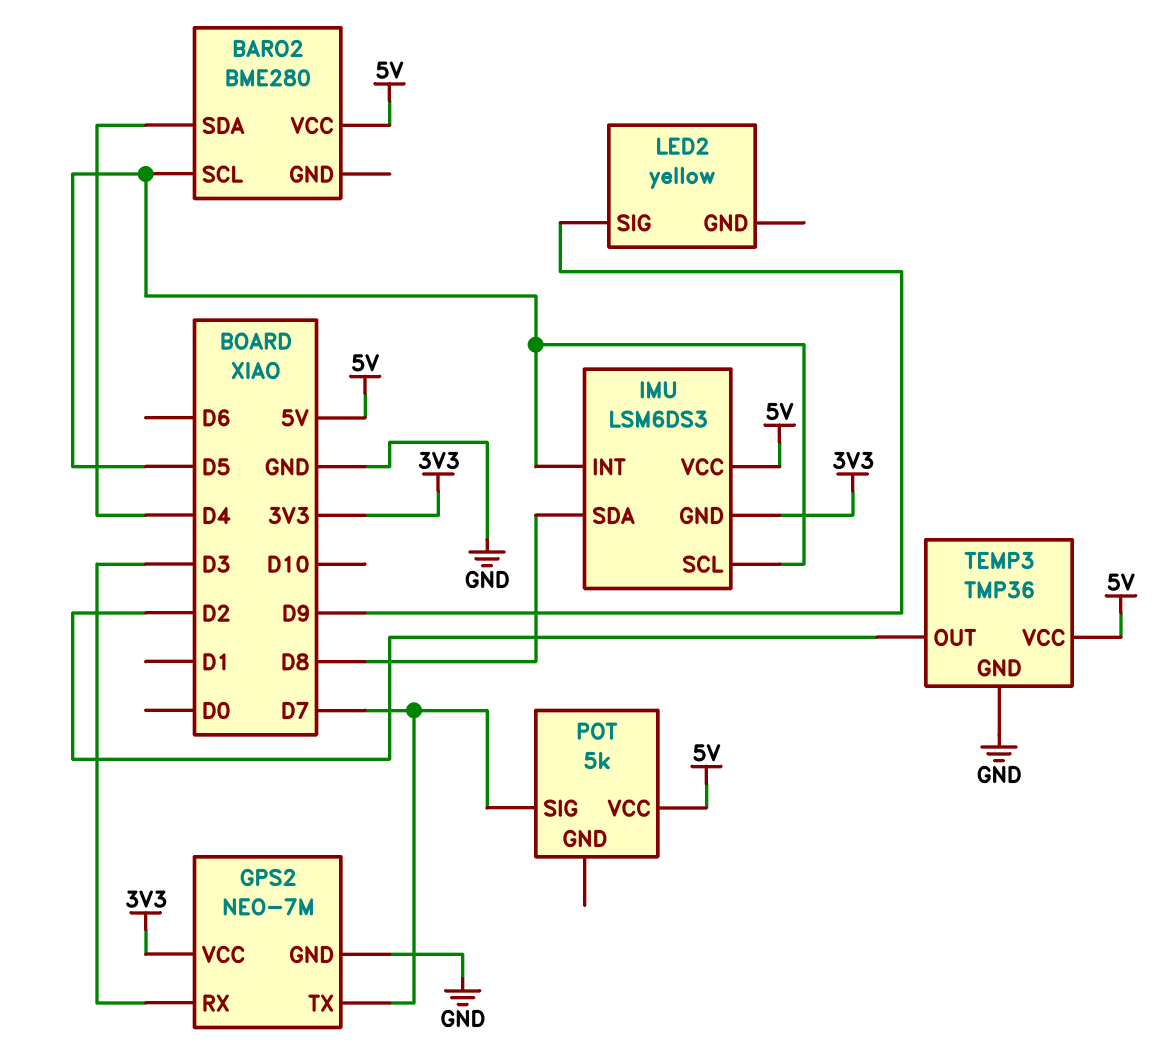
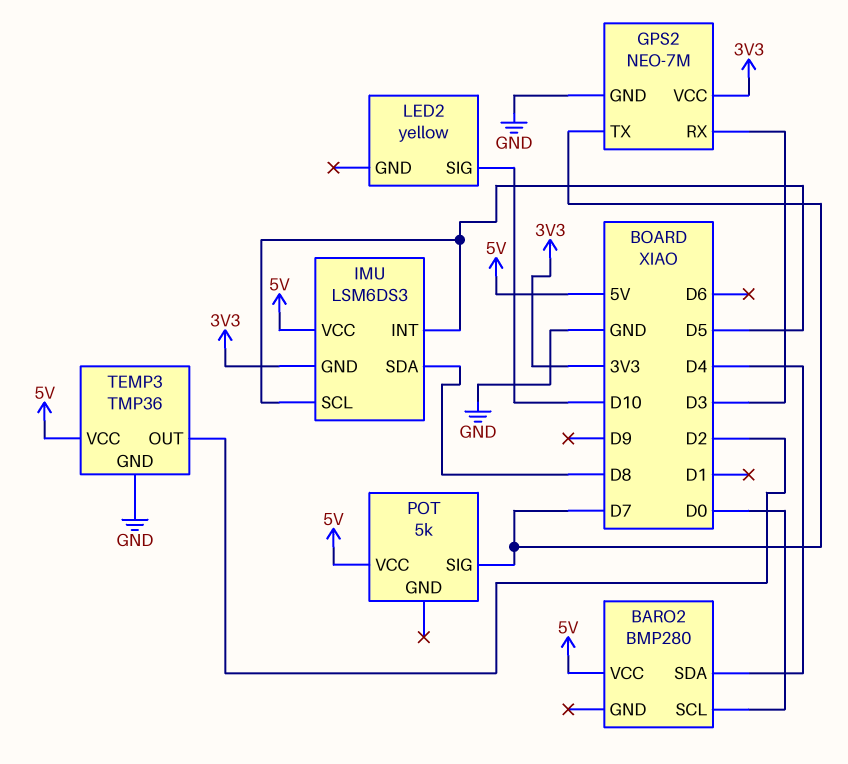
BARO2: BME280 -> BMP280
BARO2 pin SCL: D5 -> D0
LED2 pin SIG: D9 -> D10

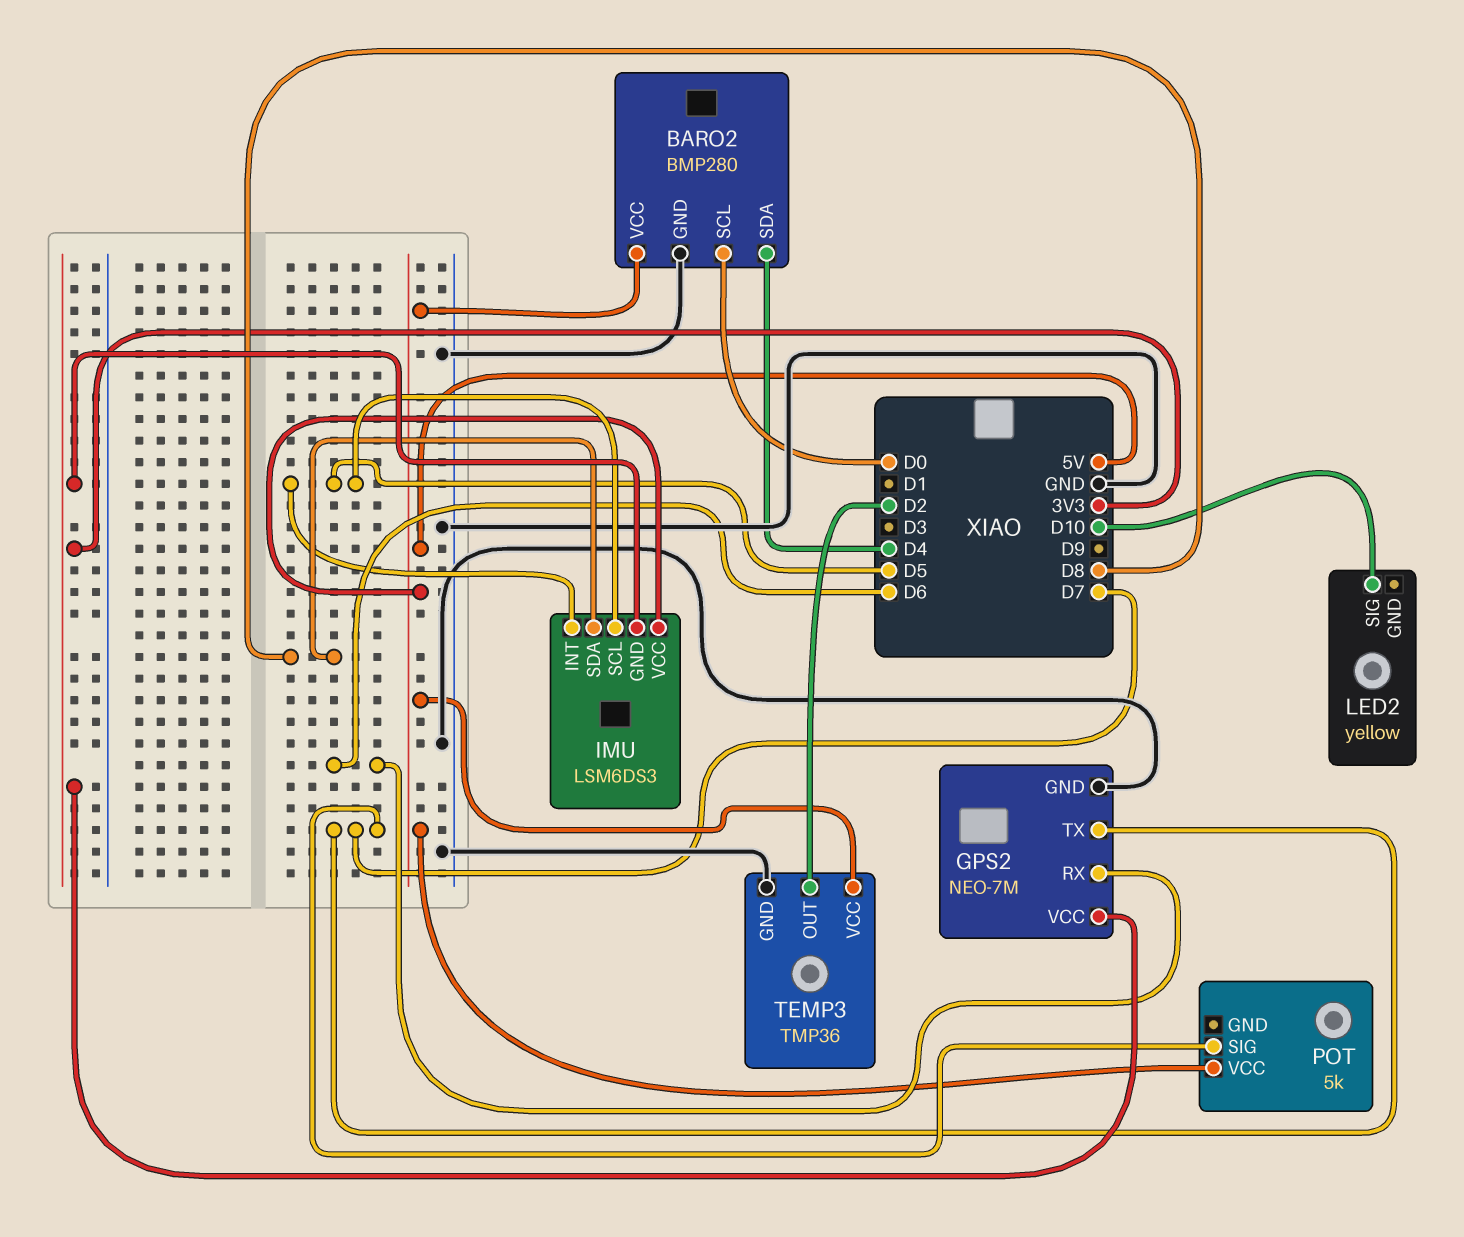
BARO2 pin GND: none -> GND
GPS2 pin RX: D3 -> D6

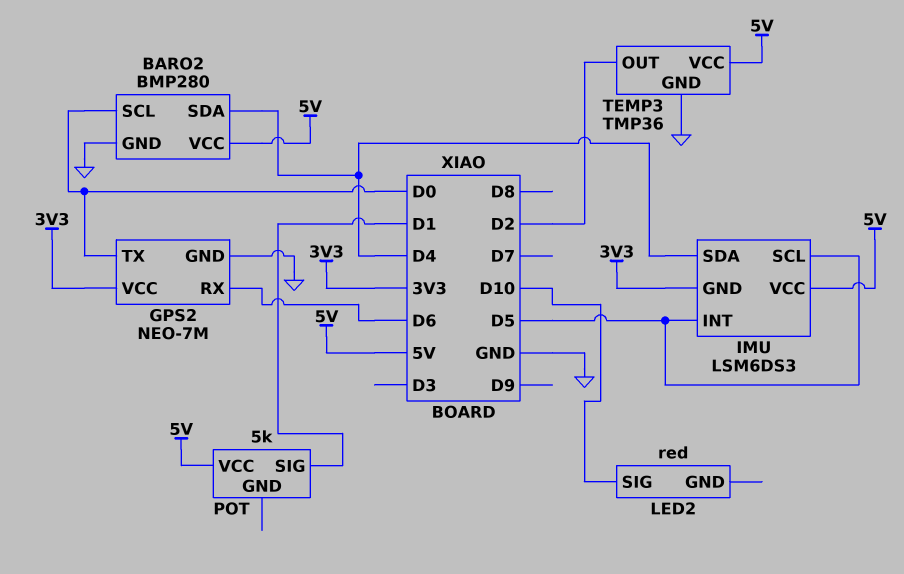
GPS2 pin TX: D7 -> D0
IMU pin SDA: D8 -> D4
LED2: yellow -> red
POT pin SIG: D7 -> D1

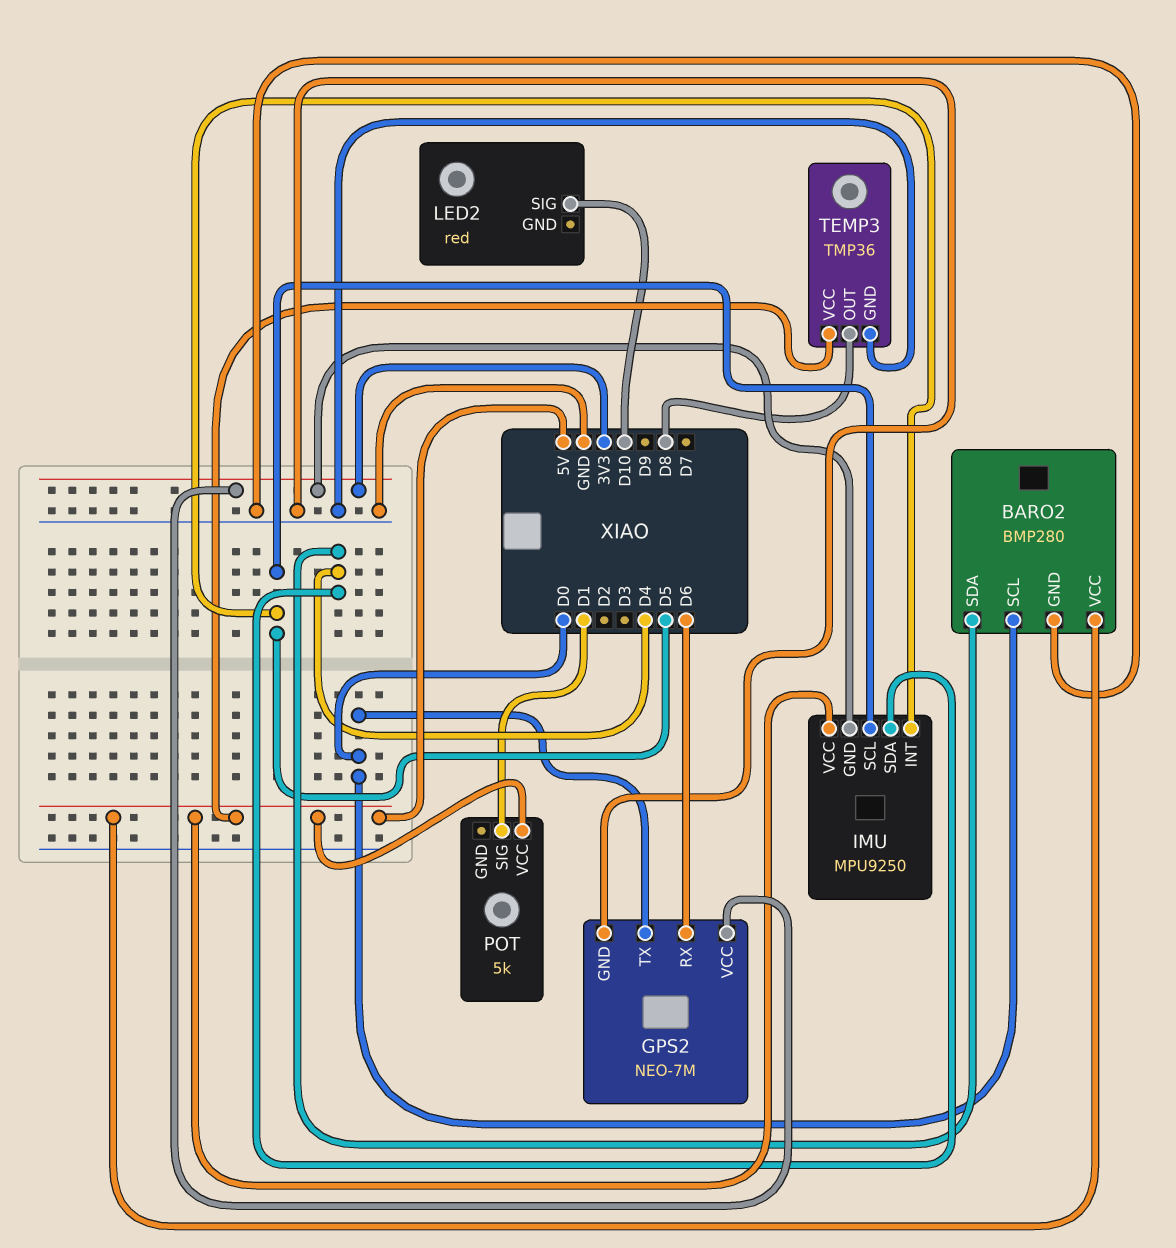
IMU: LSM6DS3 -> MPU9250
TEMP3 pin OUT: D2 -> D8

